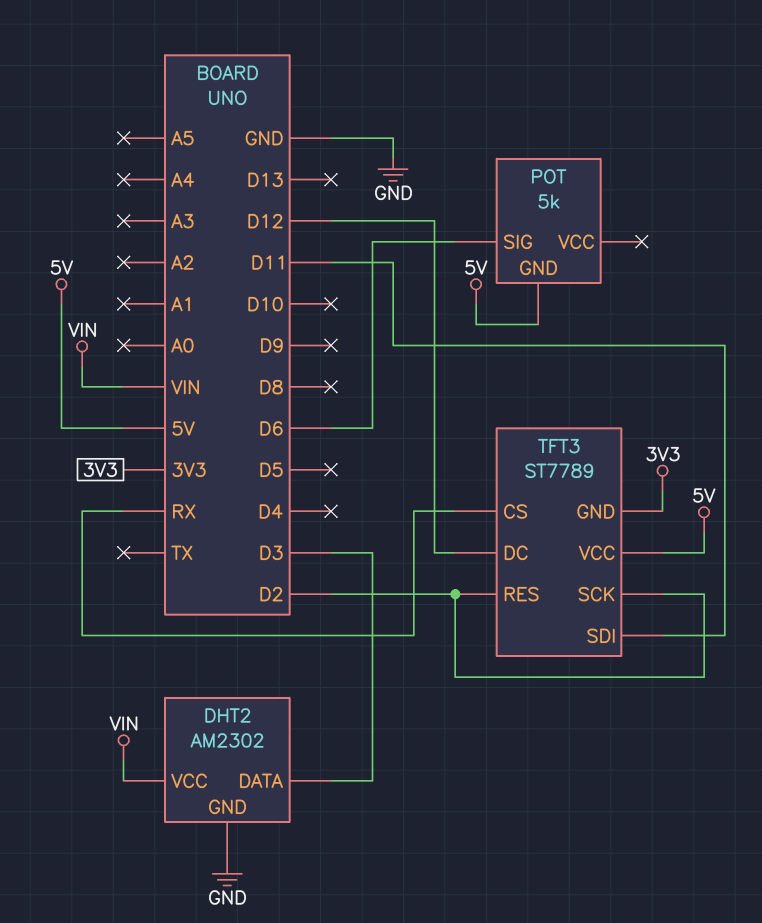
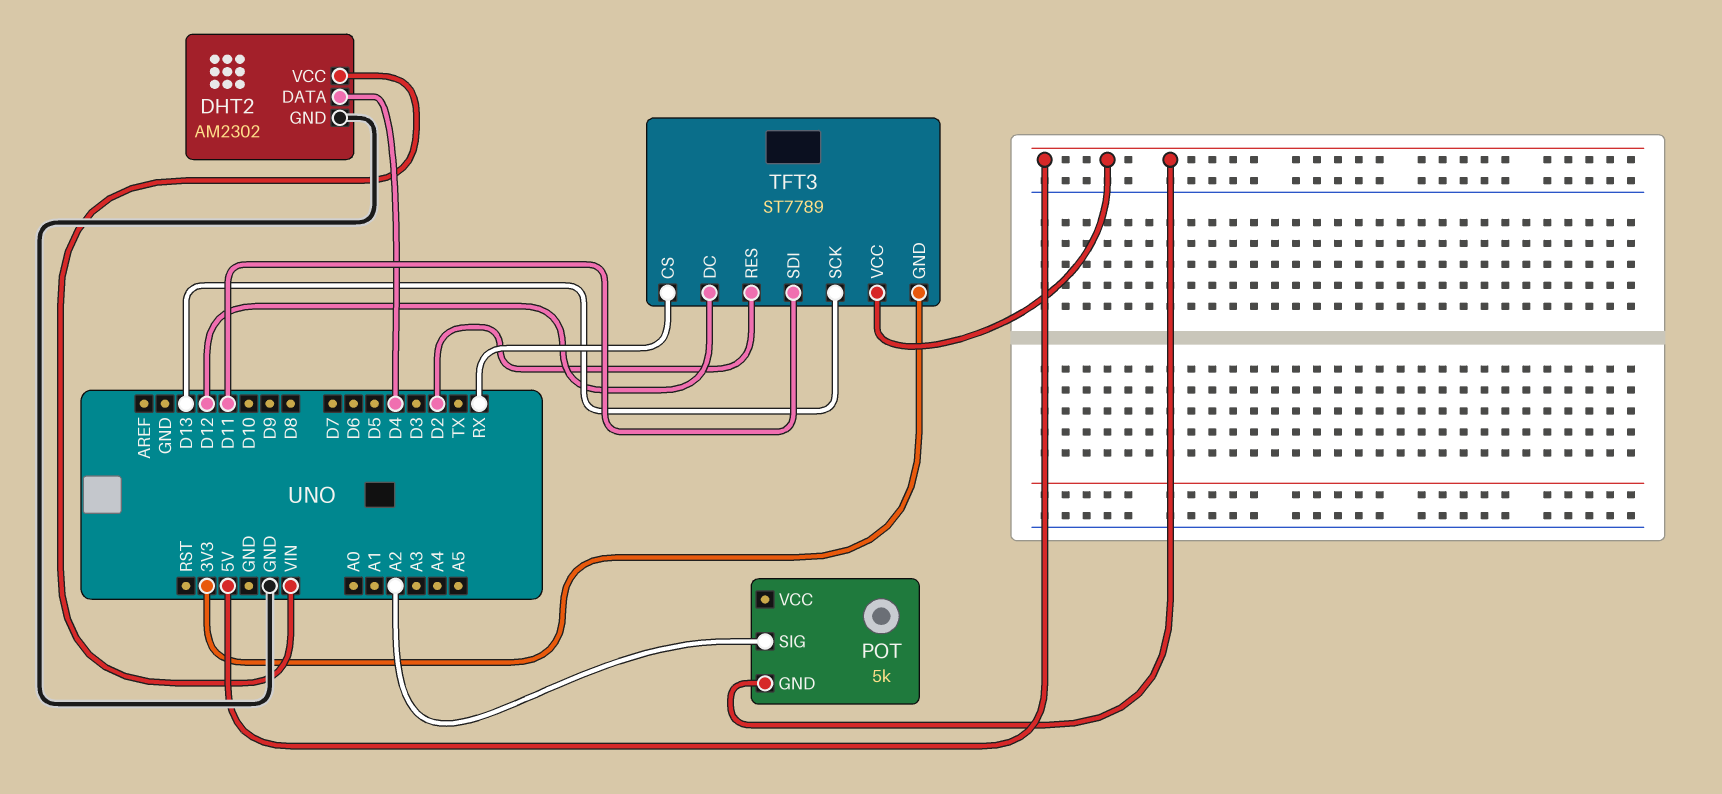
DHT2 pin DATA: D3 -> D4
POT pin SIG: D6 -> A2
TFT3 pin SCK: D2 -> D13

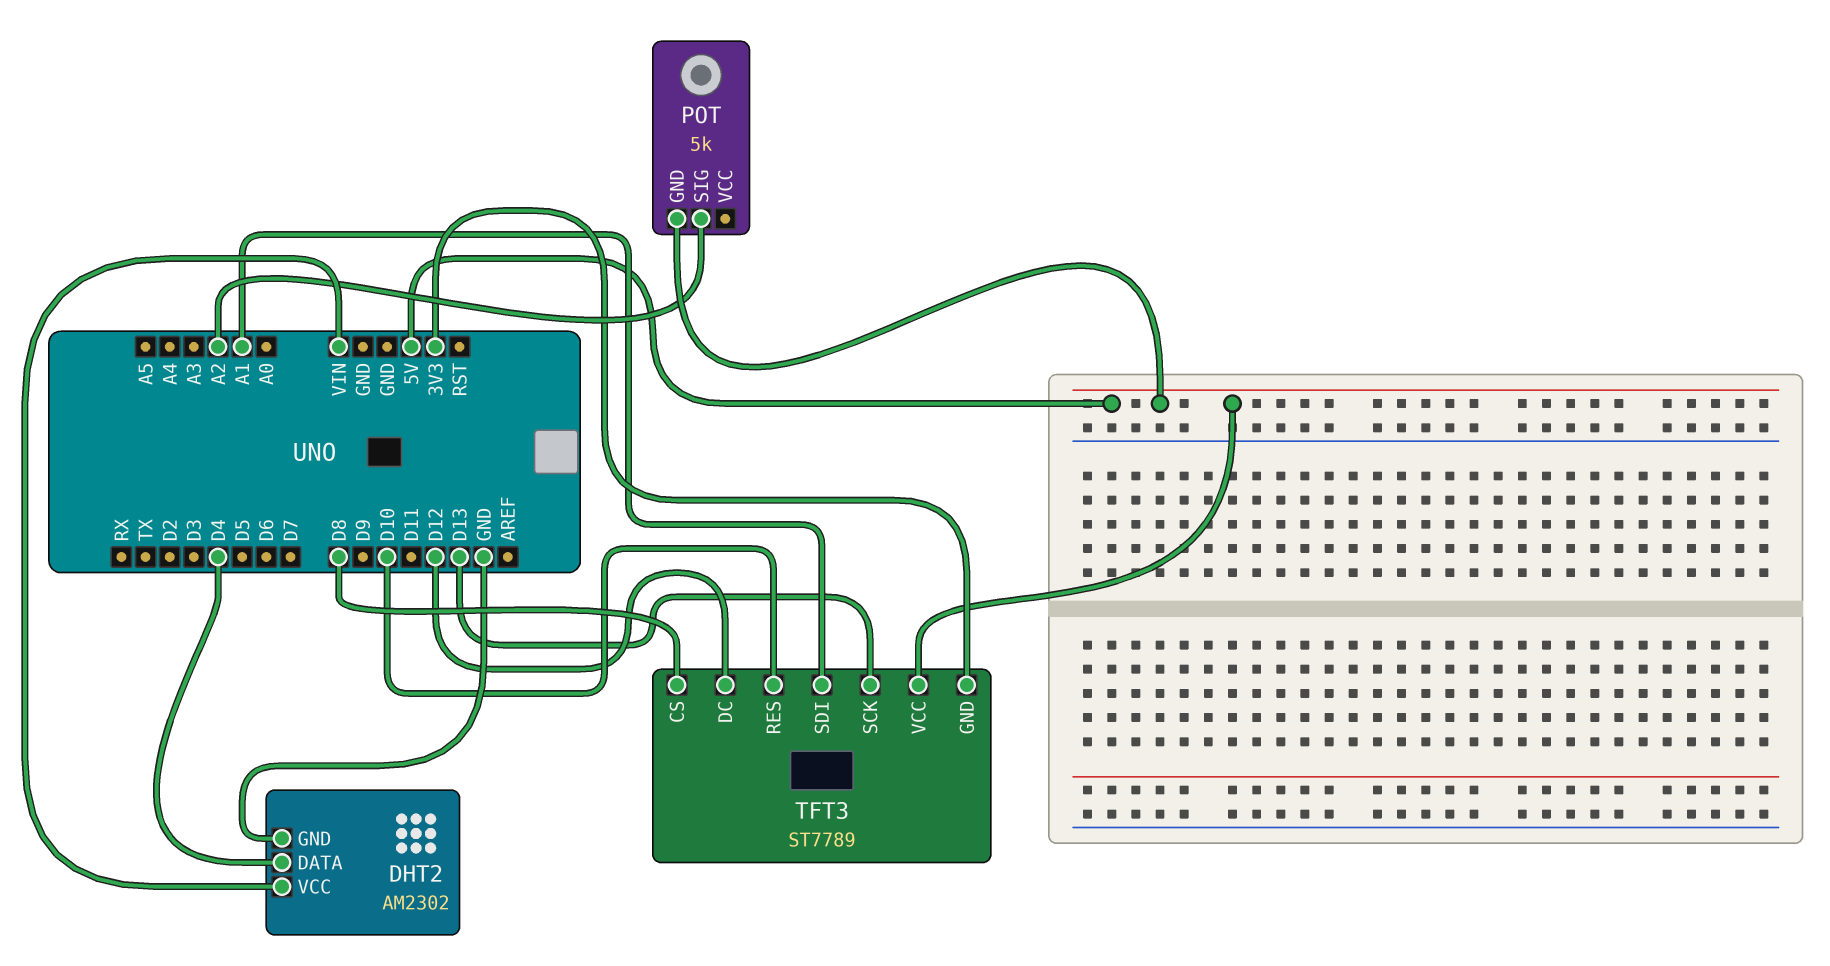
TFT3 pin CS: RX -> D8
TFT3 pin RES: D2 -> D10
TFT3 pin SDI: D11 -> A1

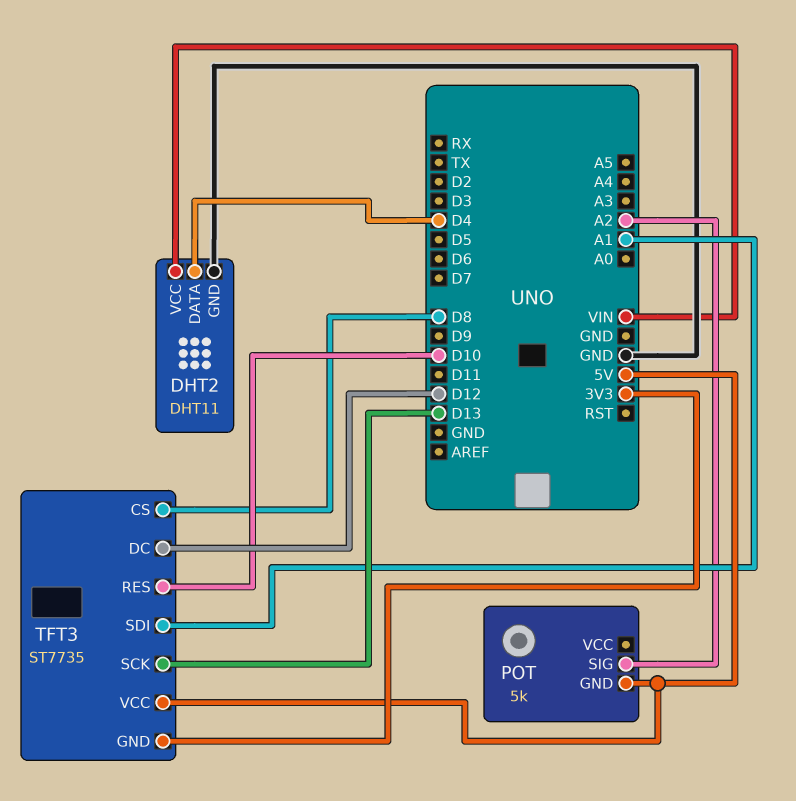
DHT2: AM2302 -> DHT11
TFT3: ST7789 -> ST7735

